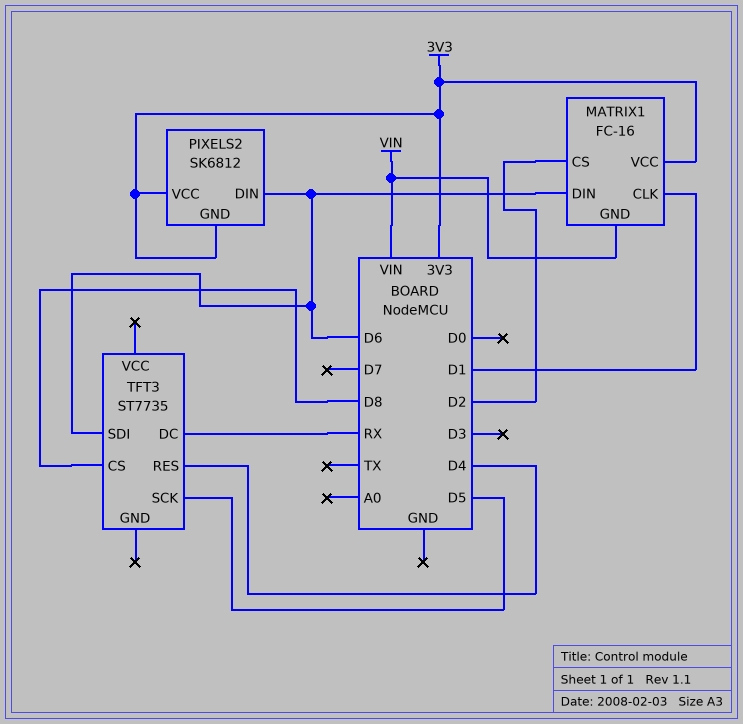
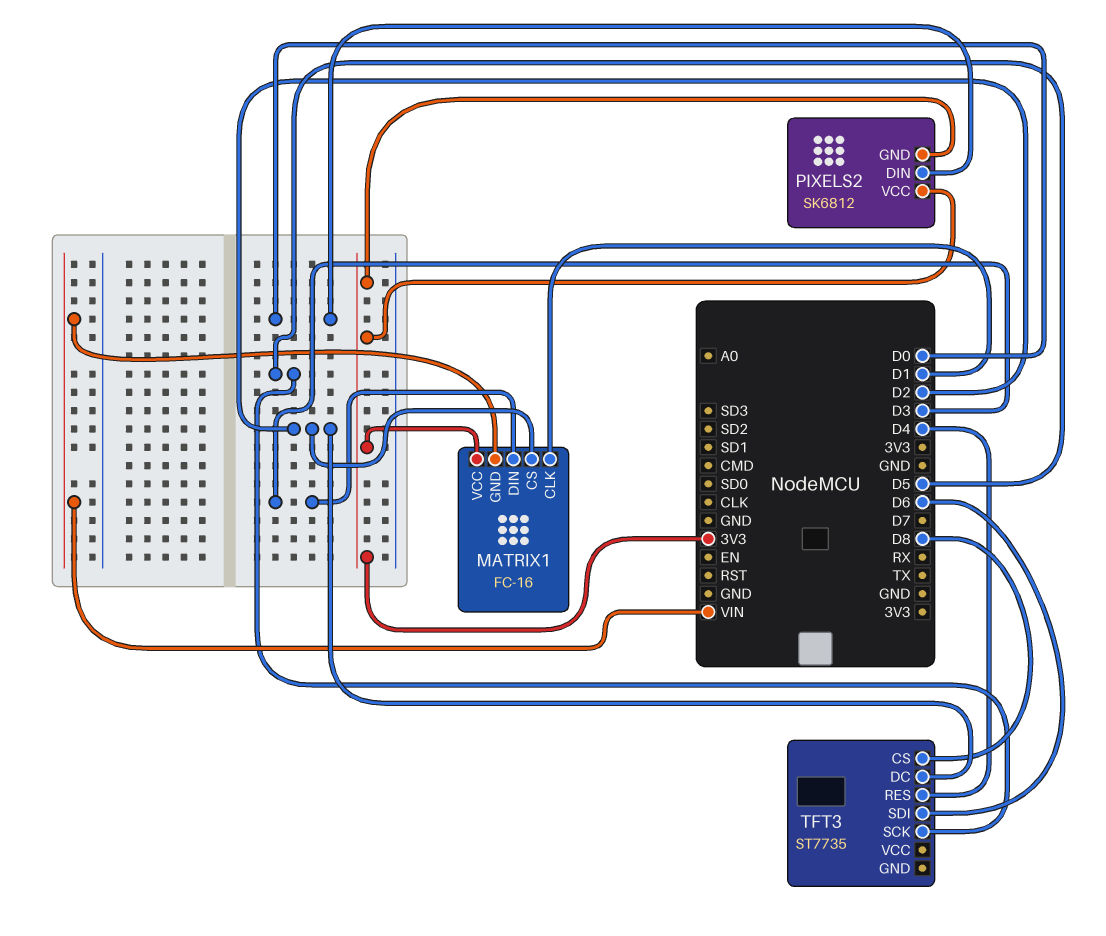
MATRIX1 pin DIN: D6 -> D3
PIXELS2 pin DIN: D6 -> D0
TFT3 pin DC: RX -> D2

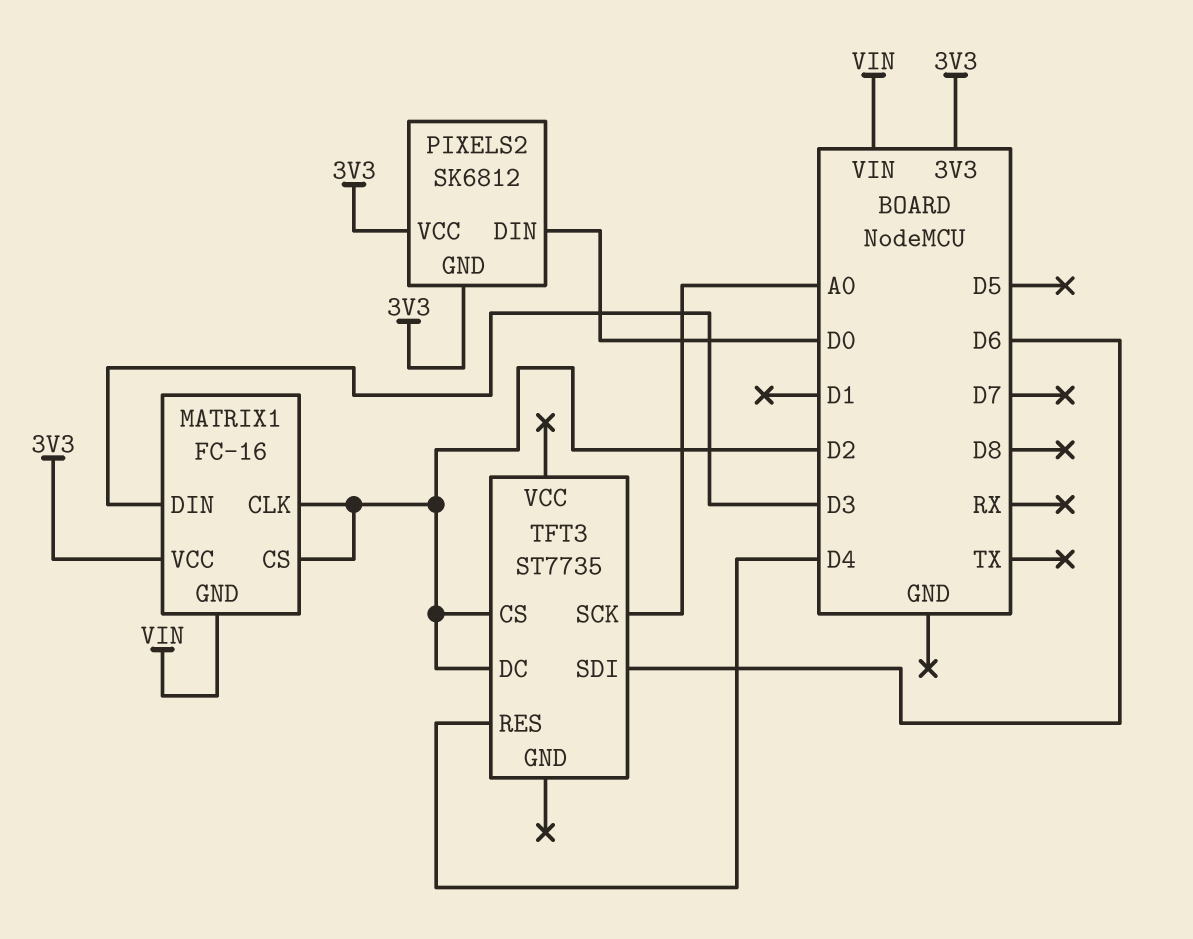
MATRIX1 pin CLK: D1 -> D2
TFT3 pin CS: D8 -> D2
TFT3 pin SCK: D5 -> A0

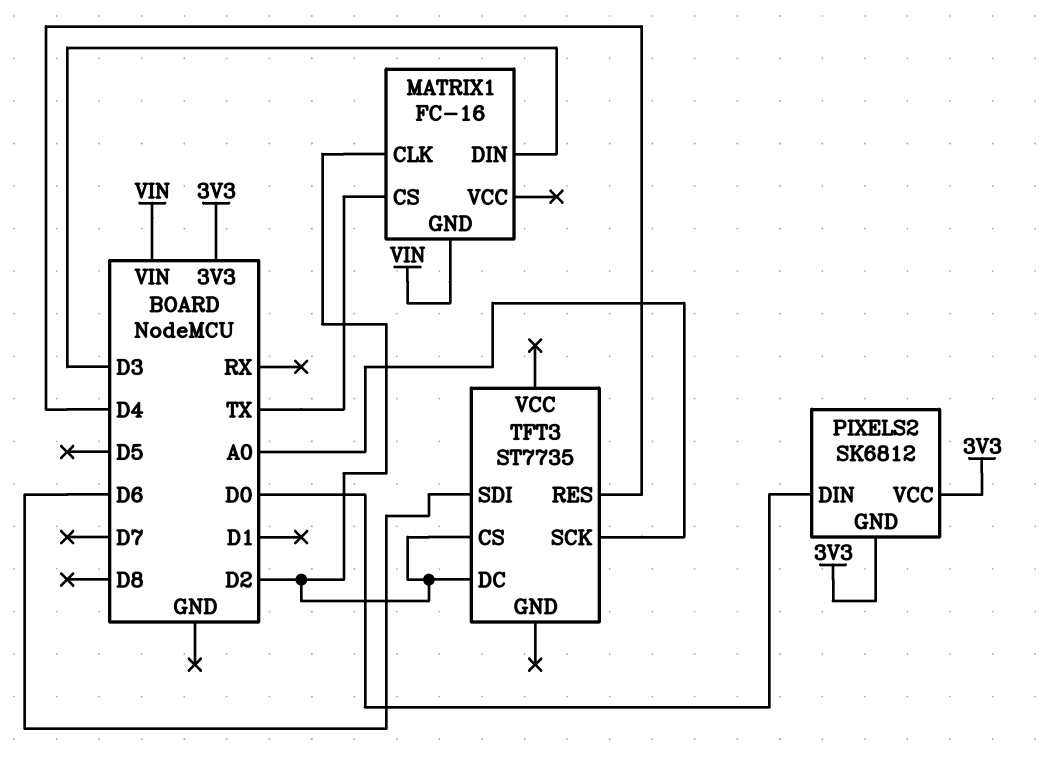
MATRIX1 pin CS: D2 -> TX
MATRIX1 pin VCC: 3V3 -> none

